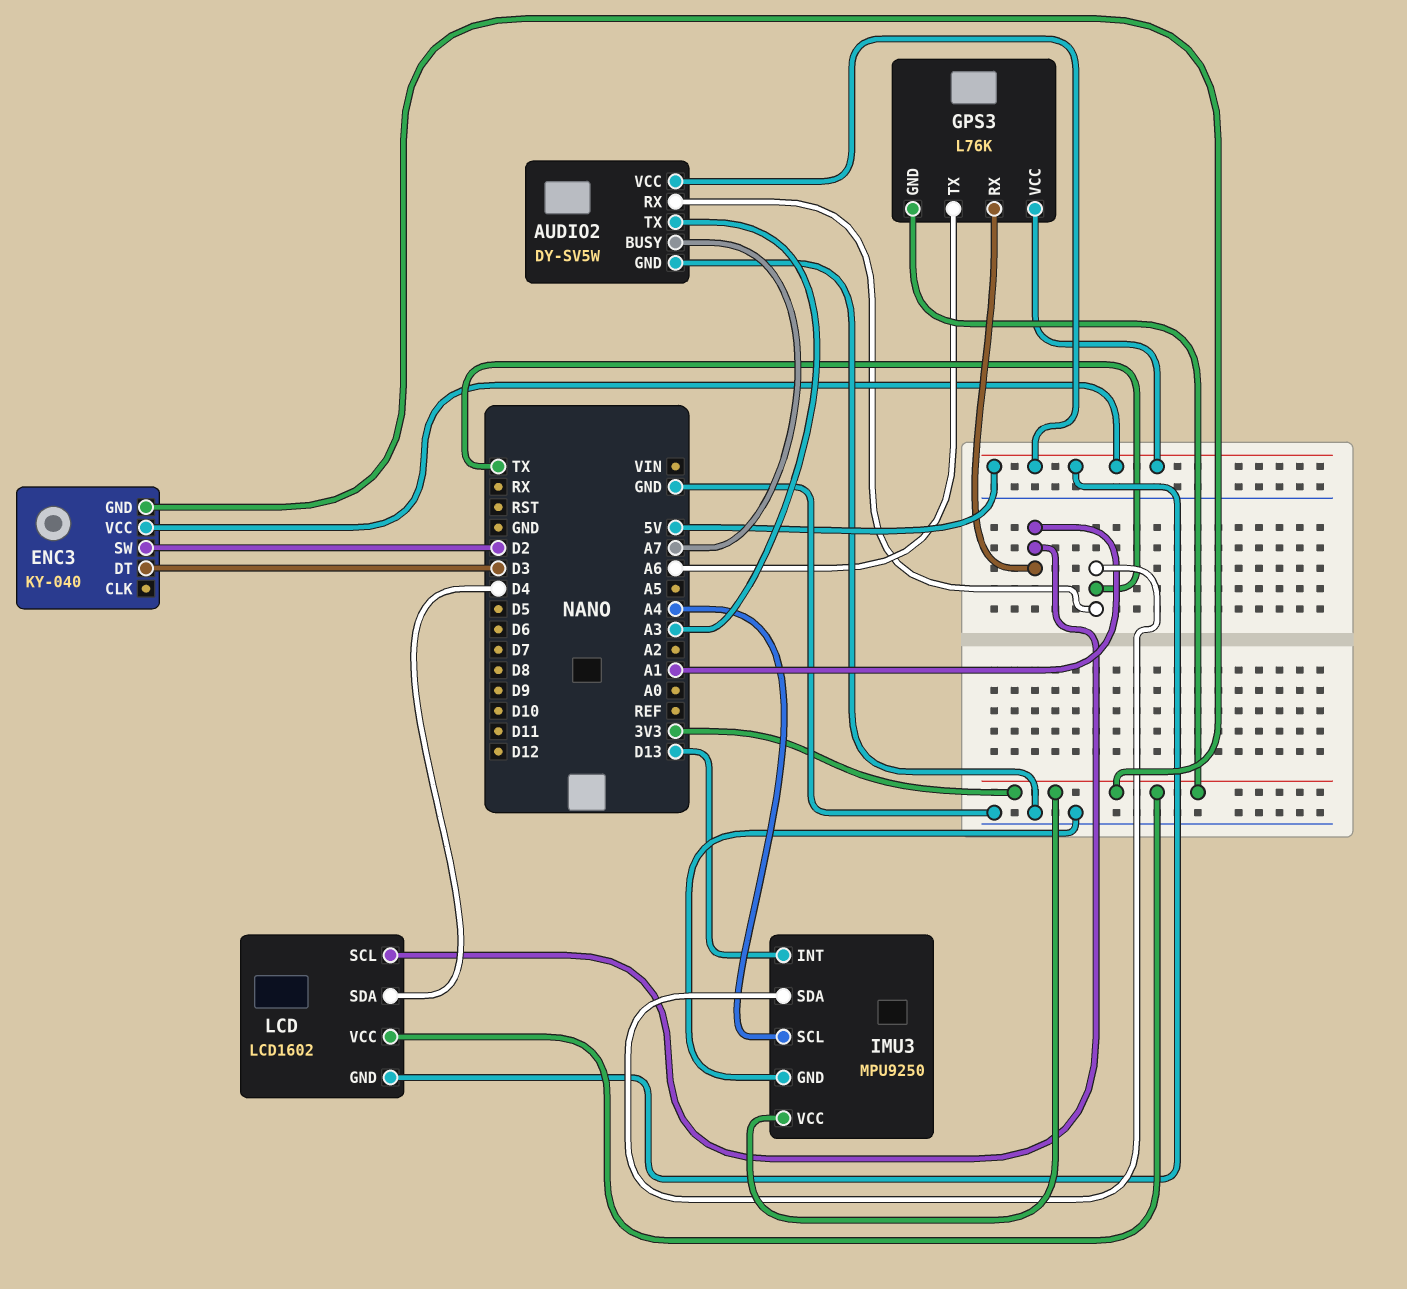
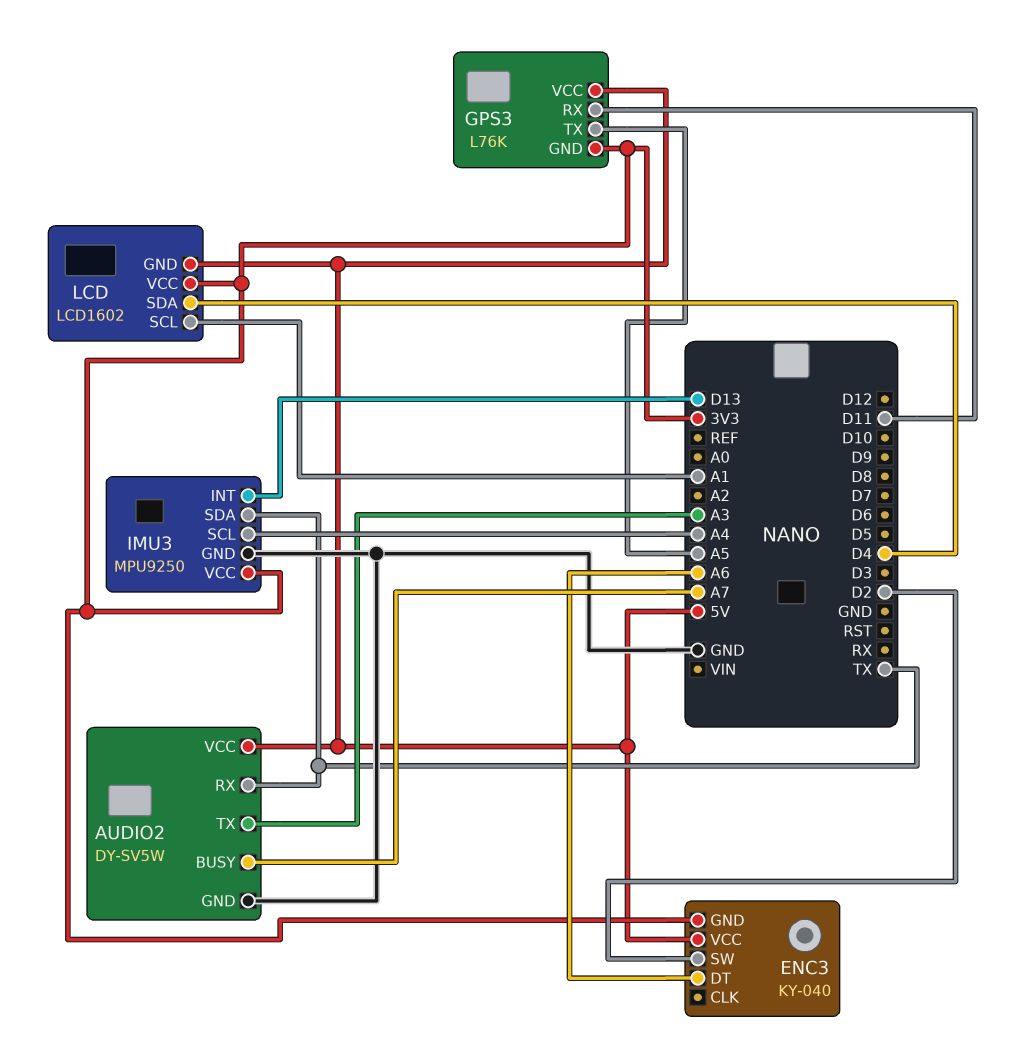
ENC3 pin DT: D3 -> A6
GPS3 pin RX: A1 -> D11
GPS3 pin TX: A6 -> A5

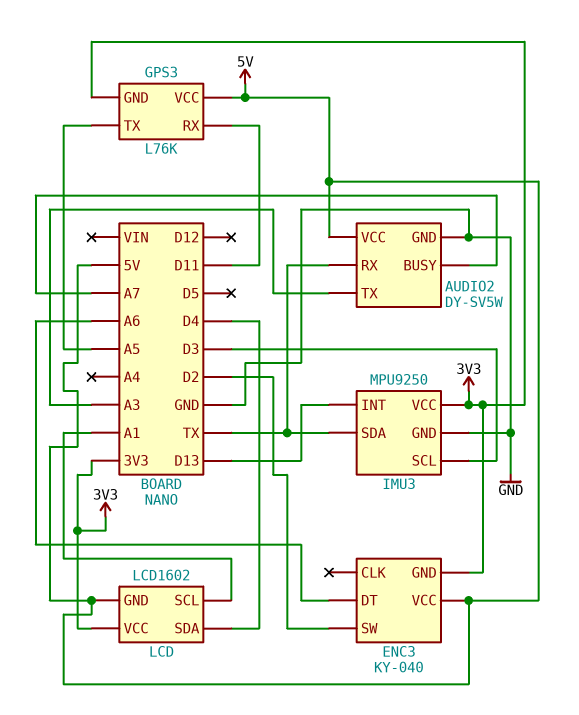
IMU3 pin SCL: A4 -> D3

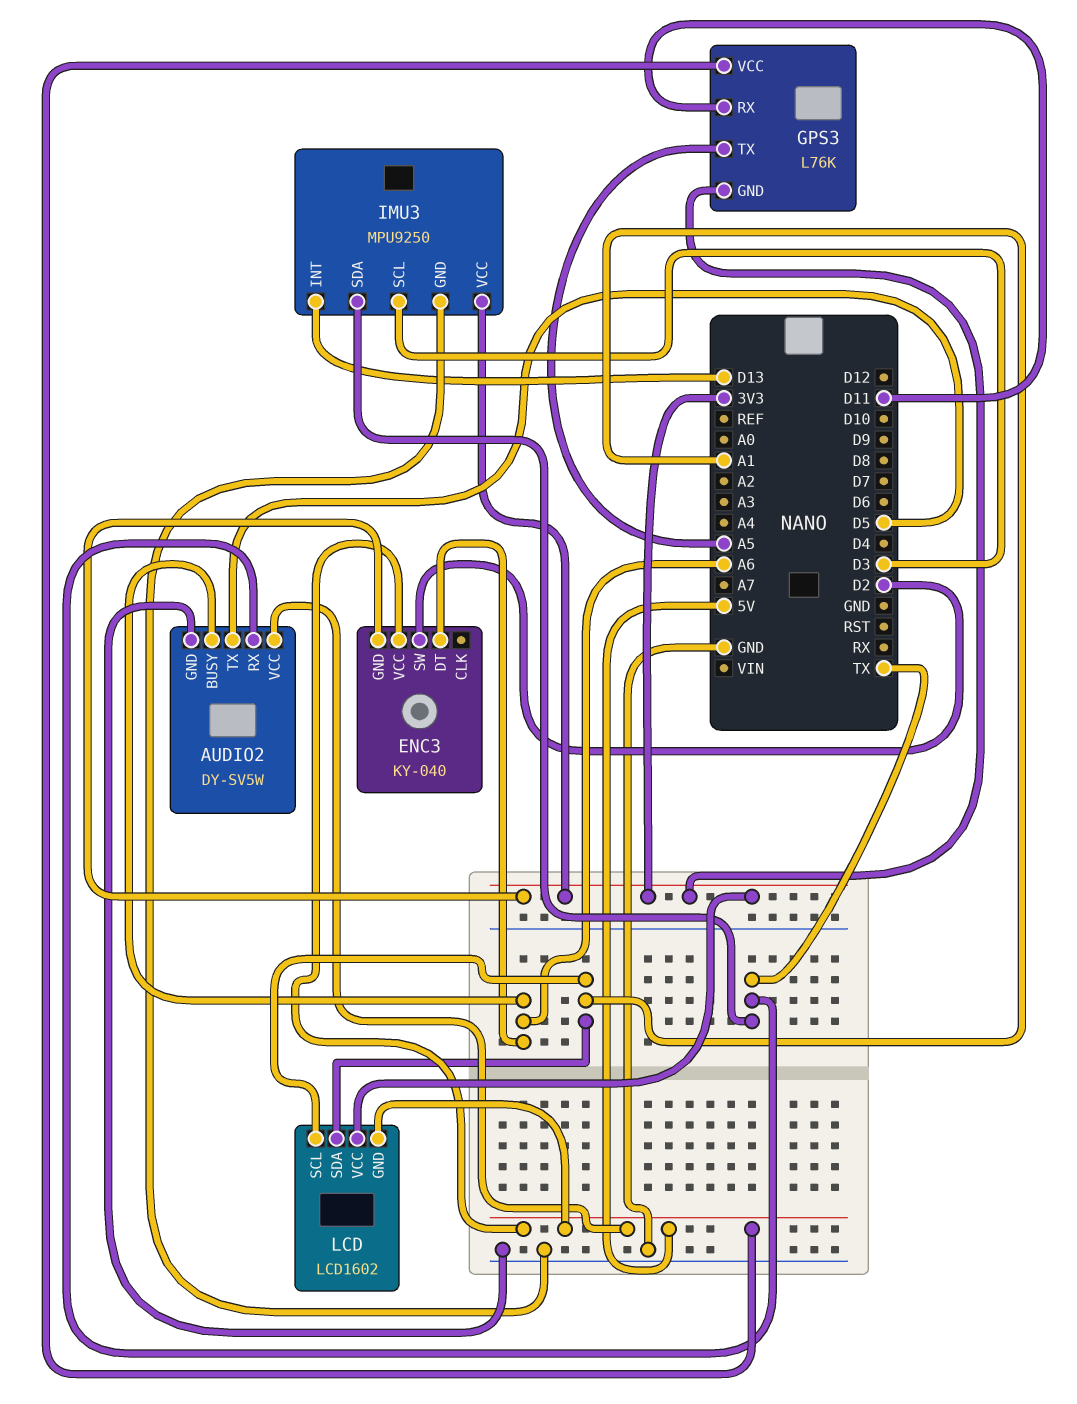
AUDIO2 pin BUSY: A7 -> A6
AUDIO2 pin TX: A3 -> D5
LCD pin SDA: D4 -> A1

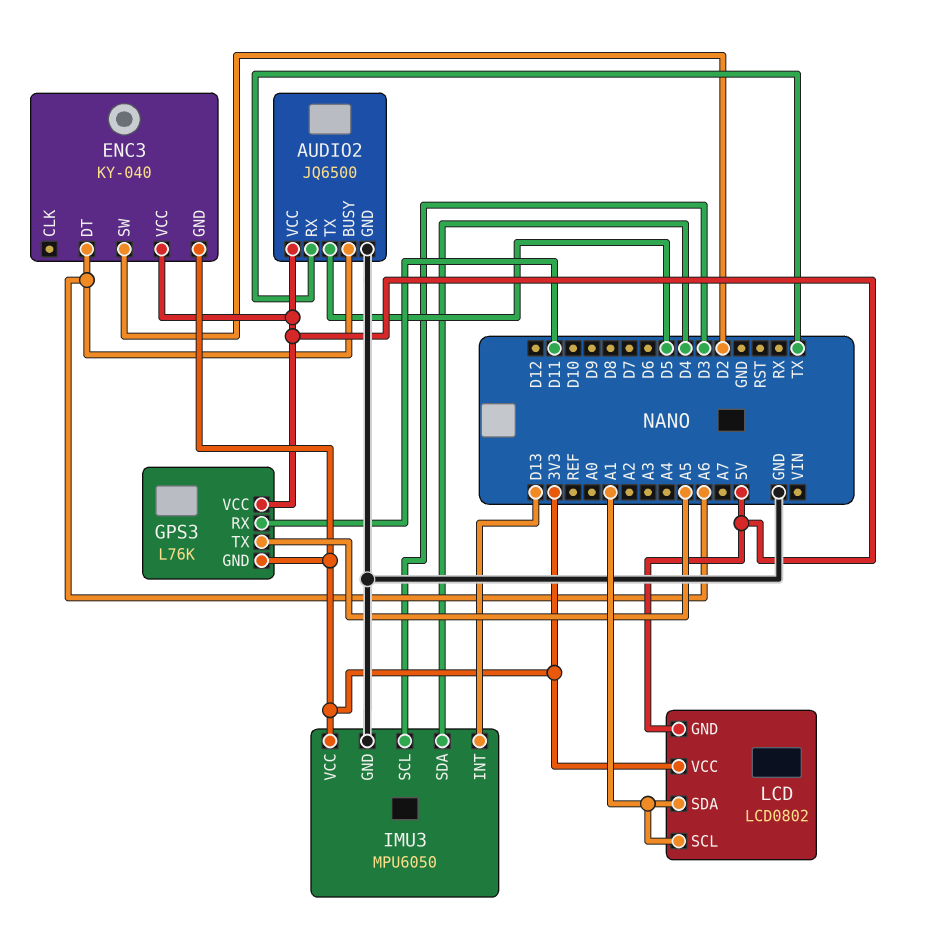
AUDIO2: DY-SV5W -> JQ6500
IMU3: MPU9250 -> MPU6050
IMU3 pin SDA: TX -> D4
LCD: LCD1602 -> LCD0802

